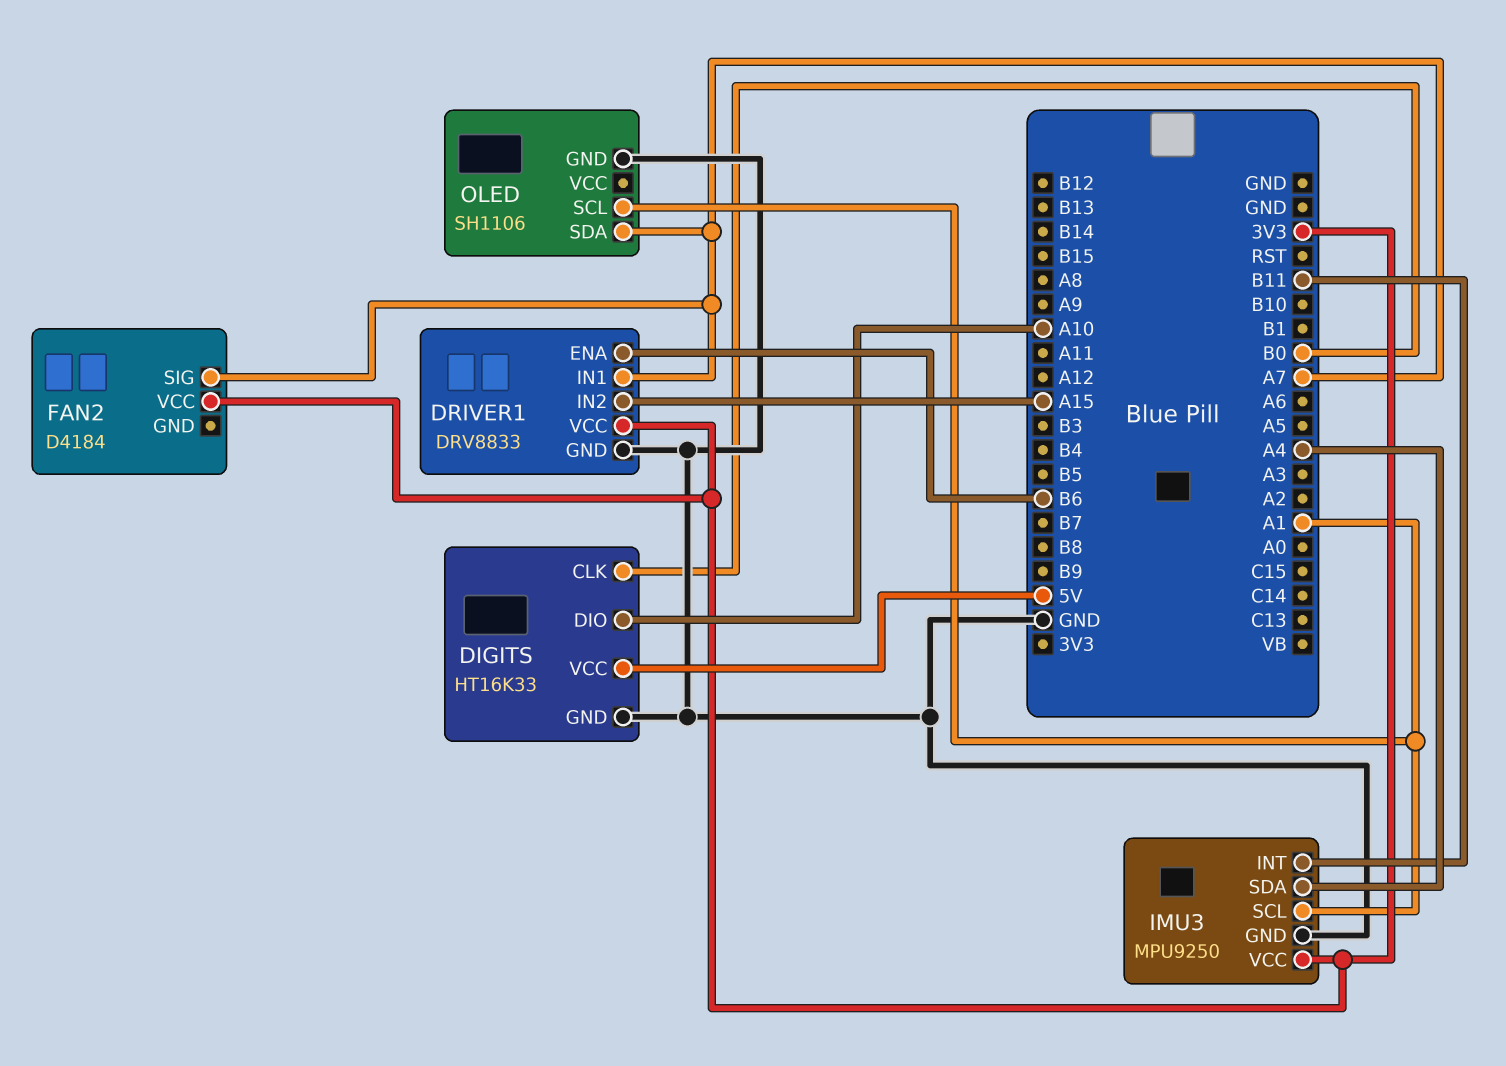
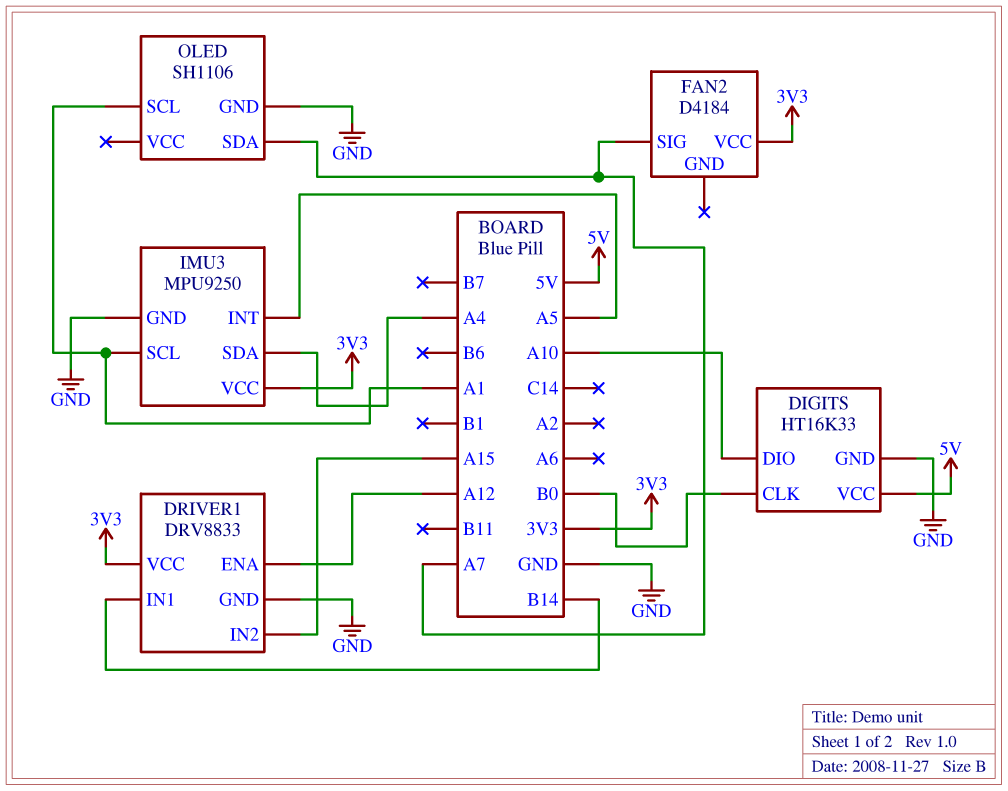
DRIVER1 pin ENA: B6 -> A12
DRIVER1 pin IN1: A7 -> B14
IMU3 pin INT: B11 -> A5

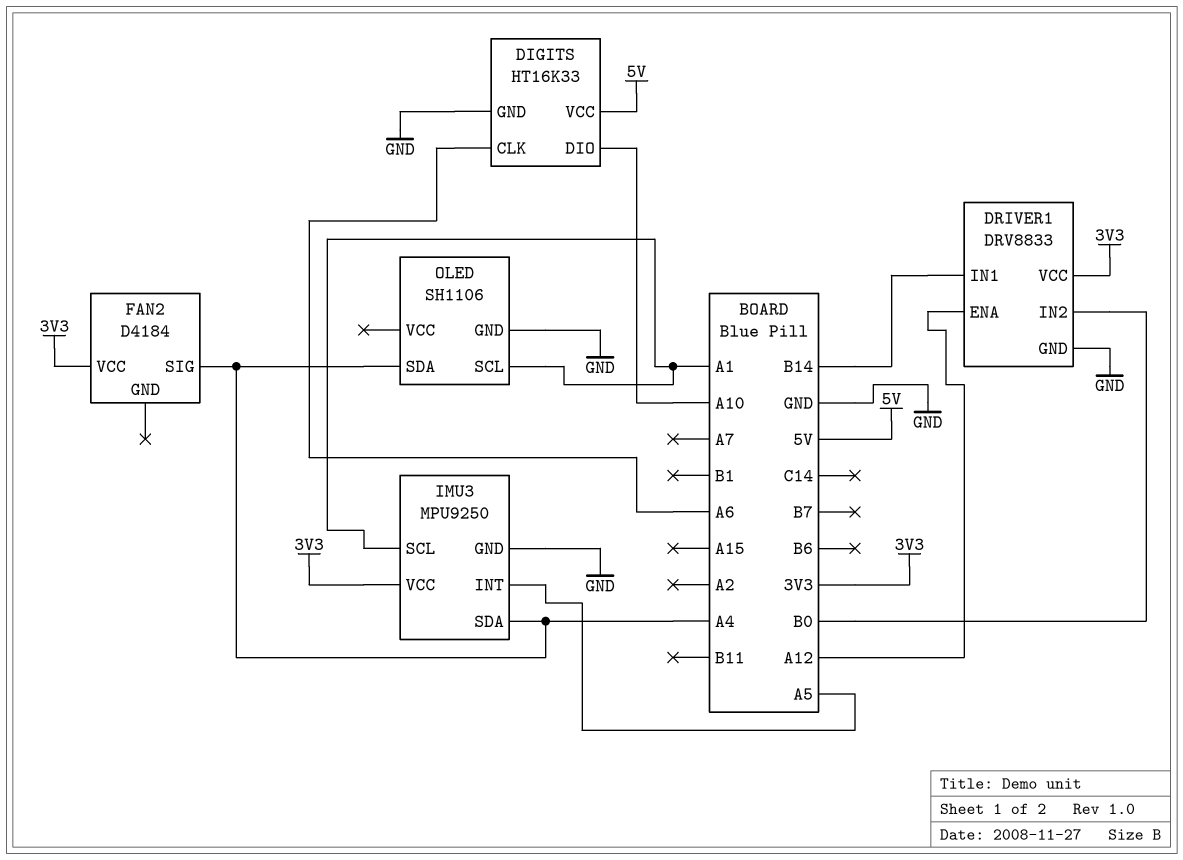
DIGITS pin CLK: B0 -> A6
DRIVER1 pin IN2: A15 -> B0
FAN2 pin SIG: A7 -> A4
OLED pin SDA: A7 -> A4

